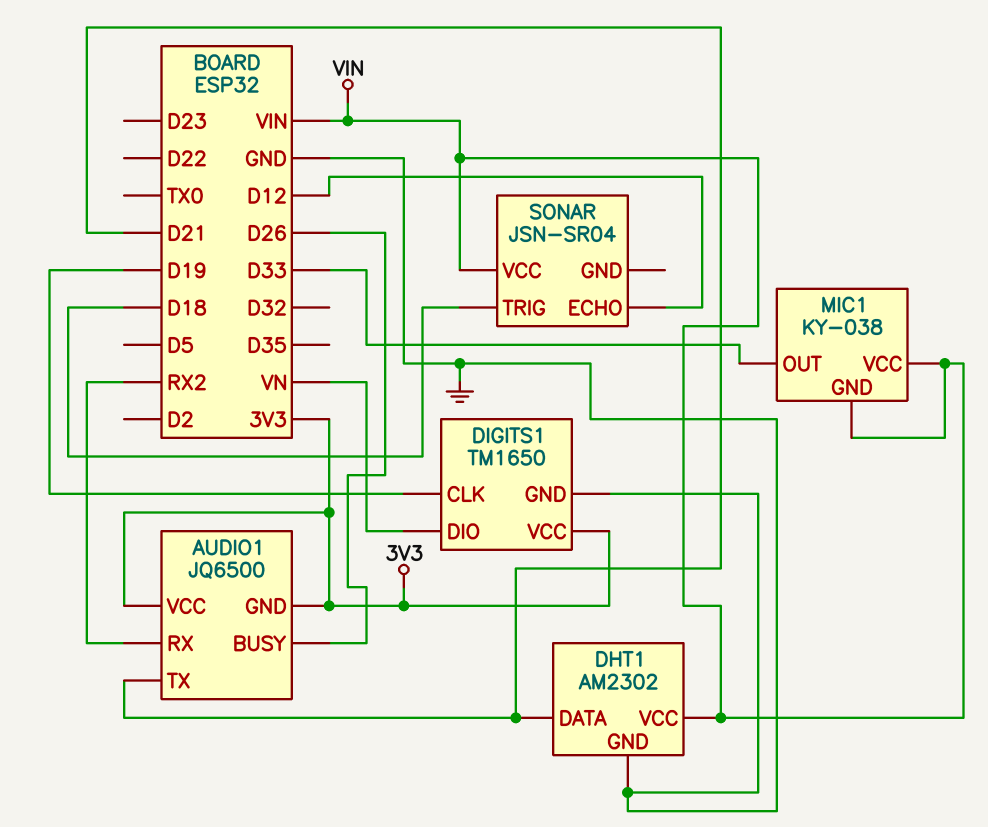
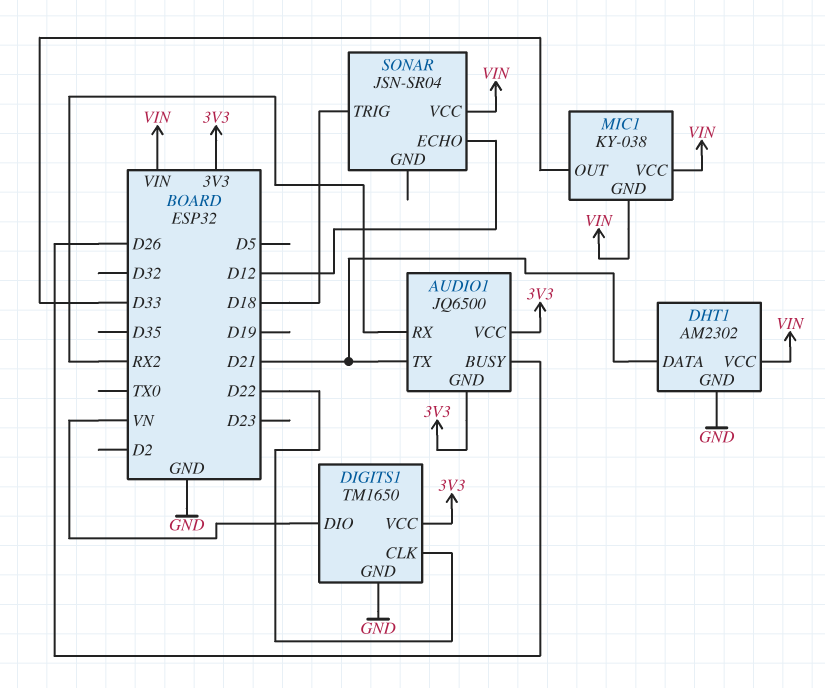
DIGITS1 pin CLK: D19 -> D22

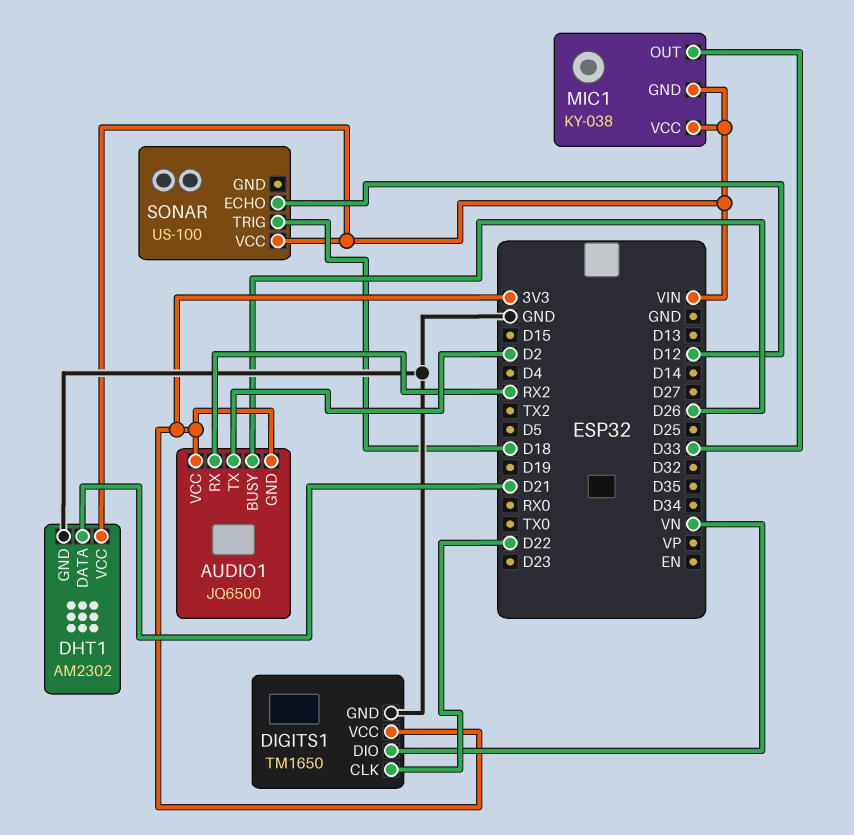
AUDIO1 pin TX: D21 -> D2
SONAR: JSN-SR04 -> US-100

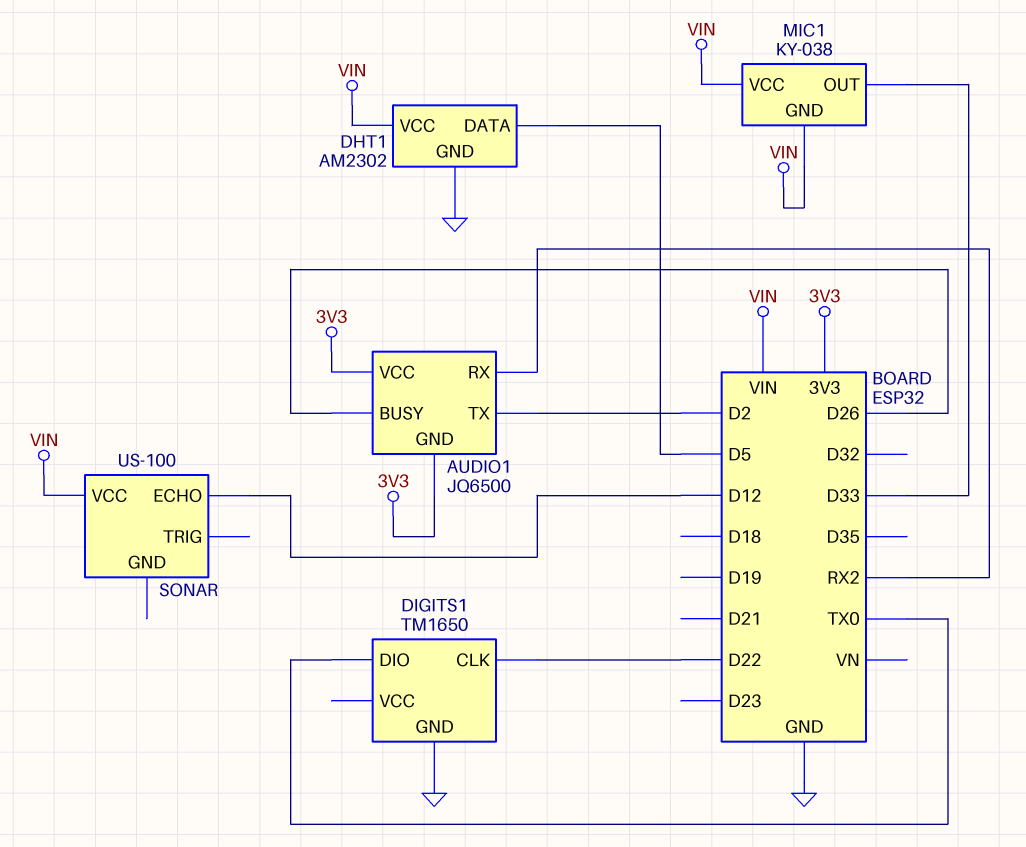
DHT1 pin DATA: D21 -> D5
DIGITS1 pin DIO: VN -> TX0
DIGITS1 pin VCC: 3V3 -> none
SONAR pin TRIG: D18 -> none

